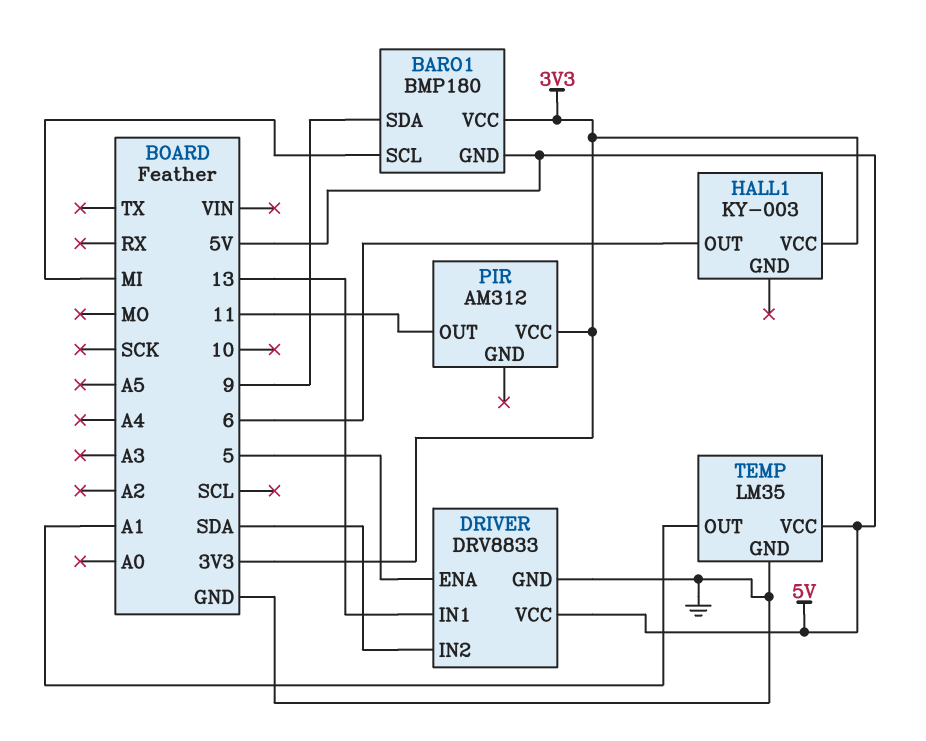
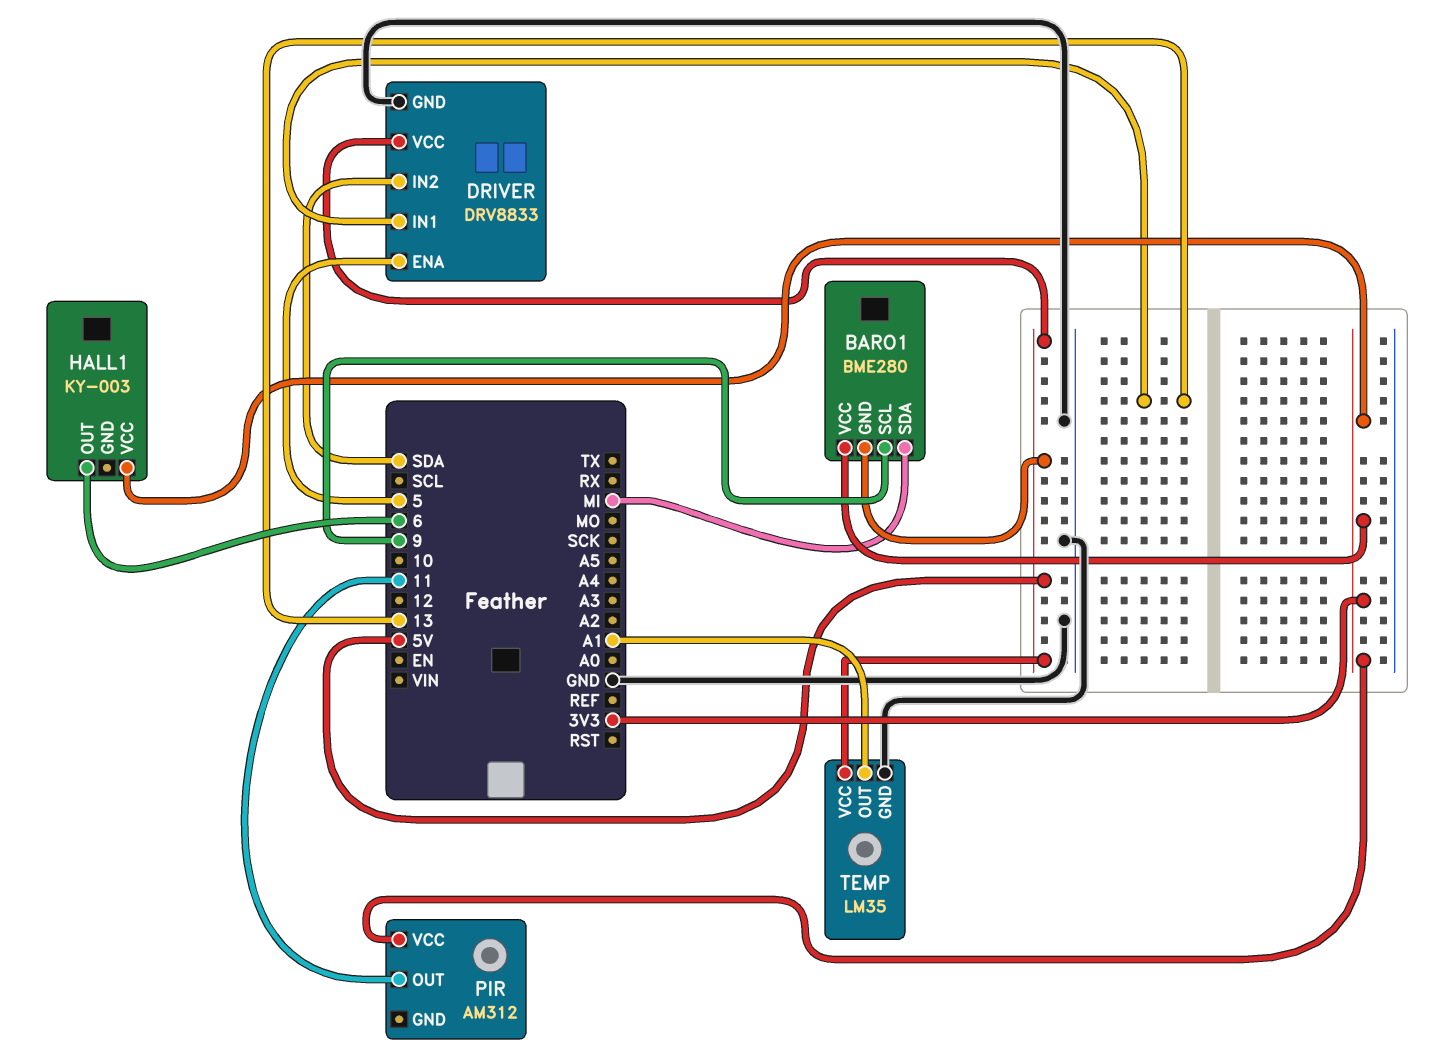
BARO1: BMP180 -> BME280
BARO1 pin SCL: MI -> 9
BARO1 pin SDA: 9 -> MI

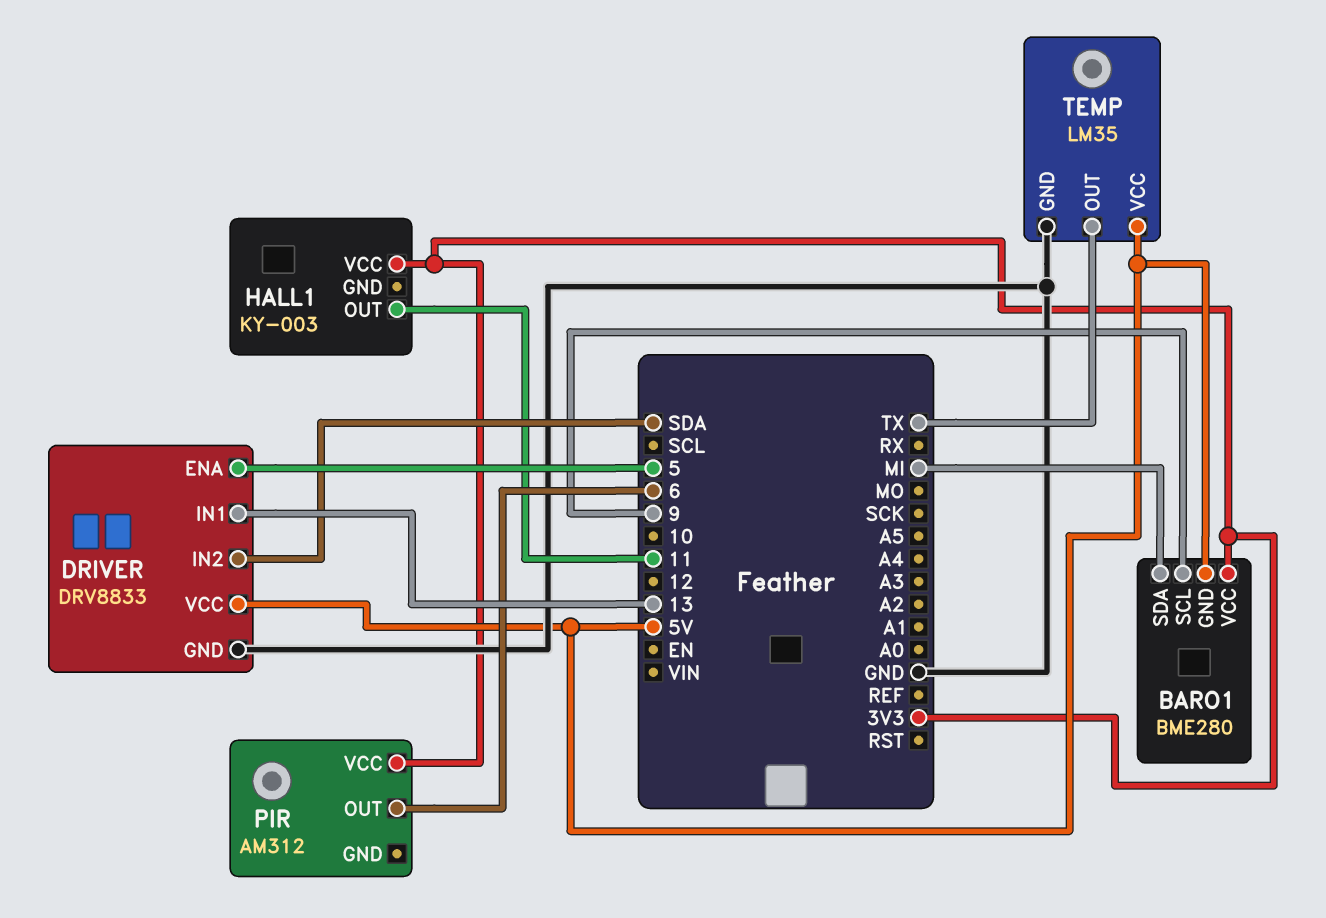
HALL1 pin OUT: 6 -> 11
PIR pin OUT: 11 -> 6
TEMP pin OUT: A1 -> TX

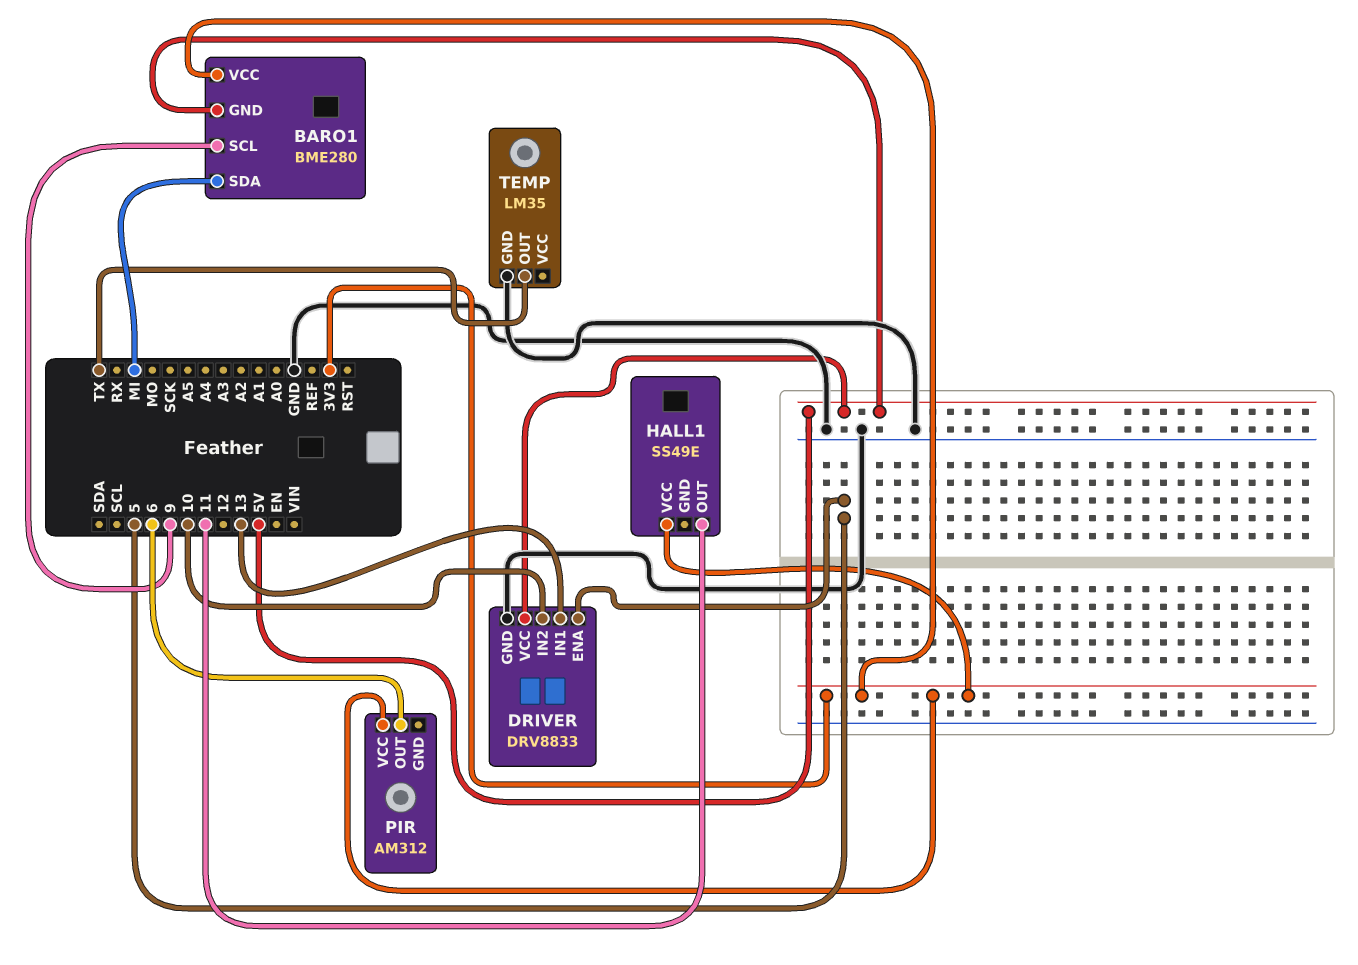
DRIVER pin IN2: SDA -> 10
HALL1: KY-003 -> SS49E
TEMP pin VCC: 5V -> none

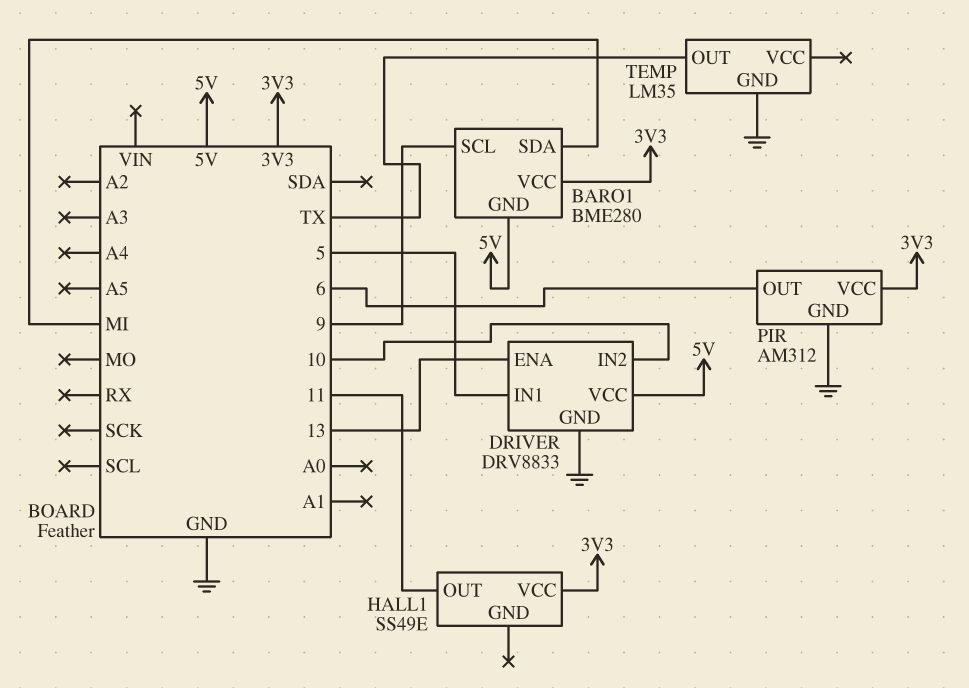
DRIVER pin ENA: 5 -> 13
DRIVER pin IN1: 13 -> 5
PIR pin GND: none -> GND

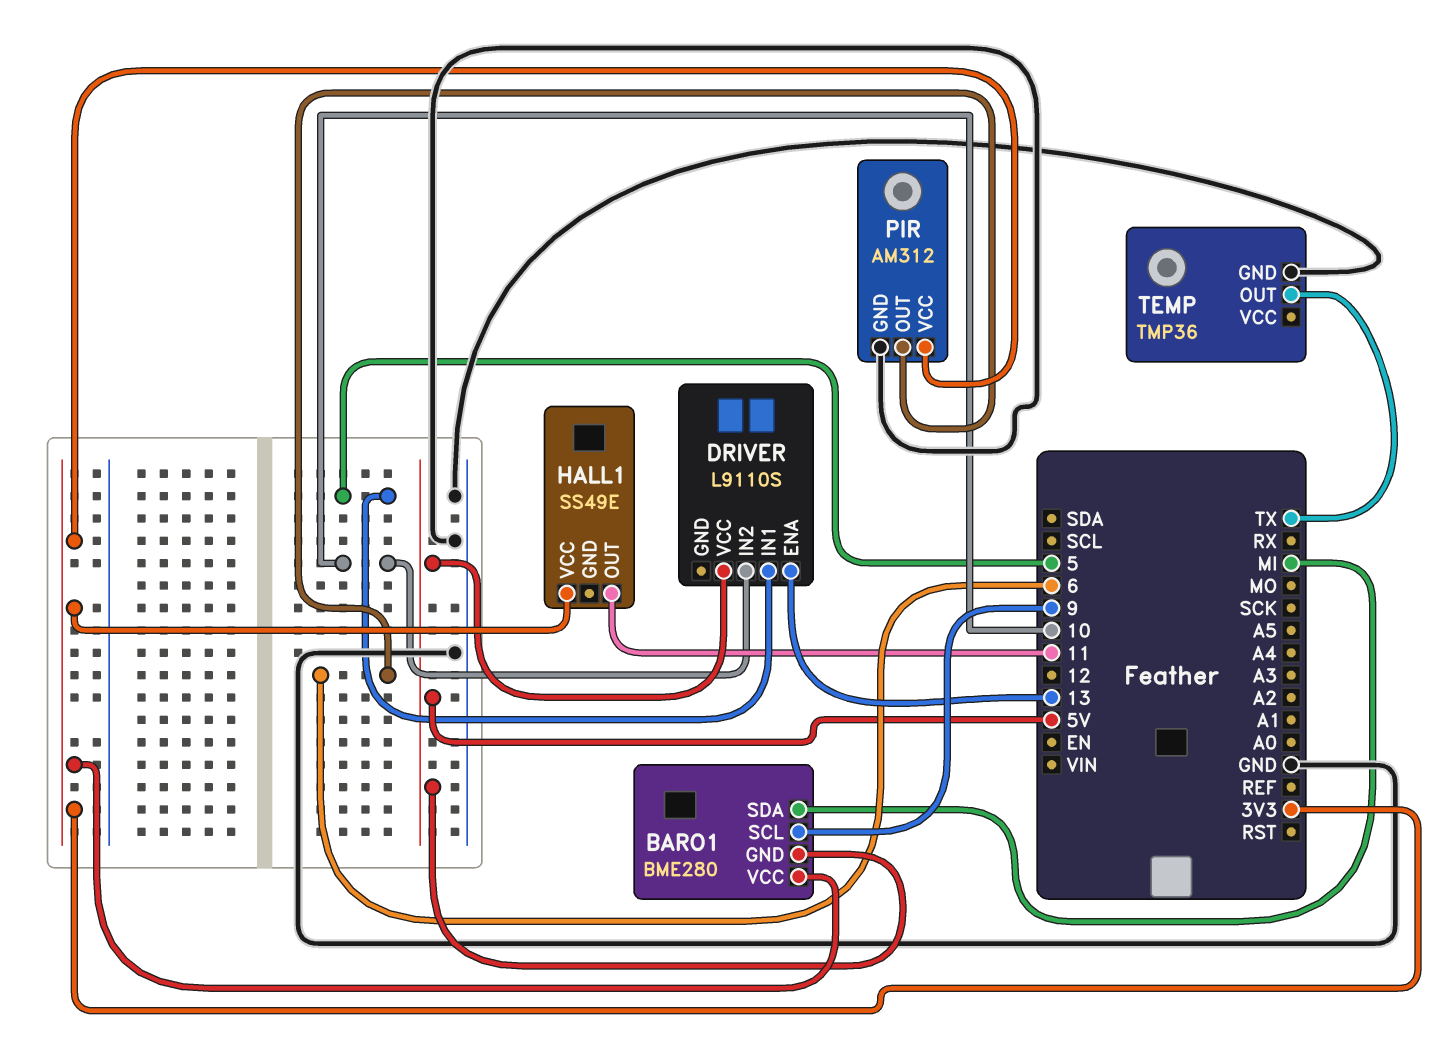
DRIVER: DRV8833 -> L9110S
DRIVER pin GND: GND -> none
TEMP: LM35 -> TMP36

